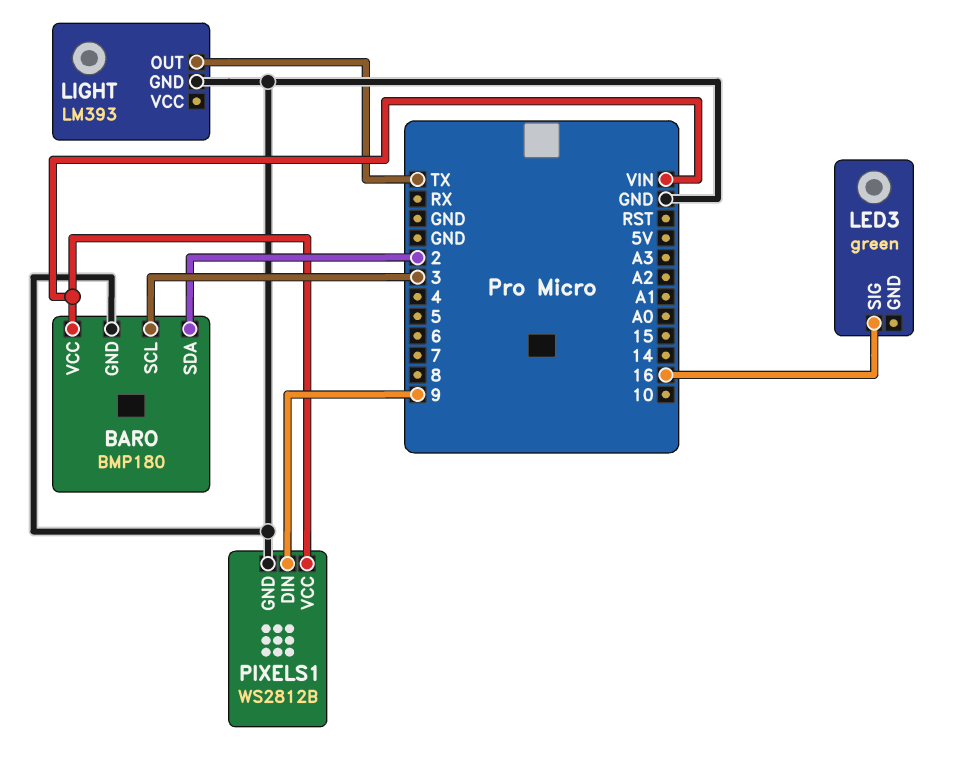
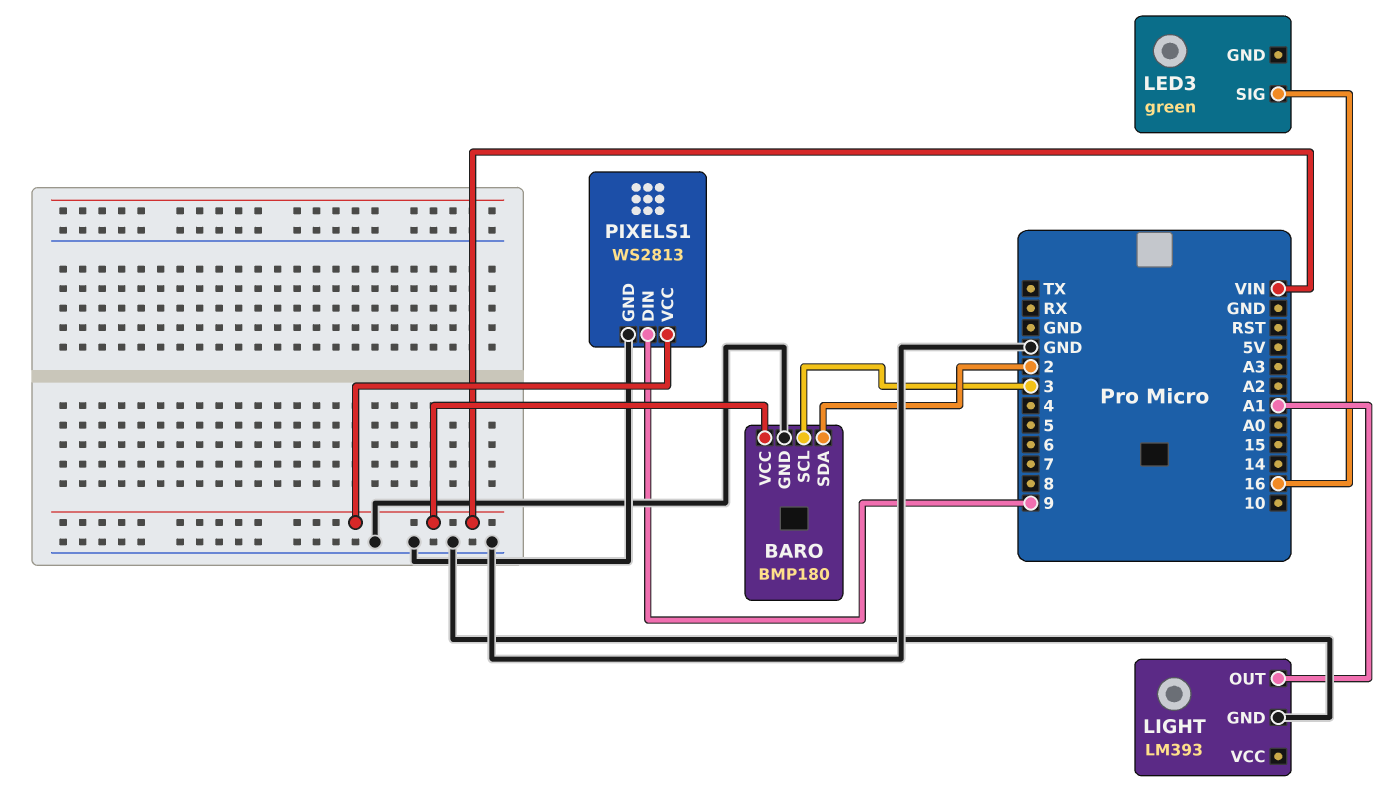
LIGHT pin OUT: TX -> A1
PIXELS1: WS2812B -> WS2813

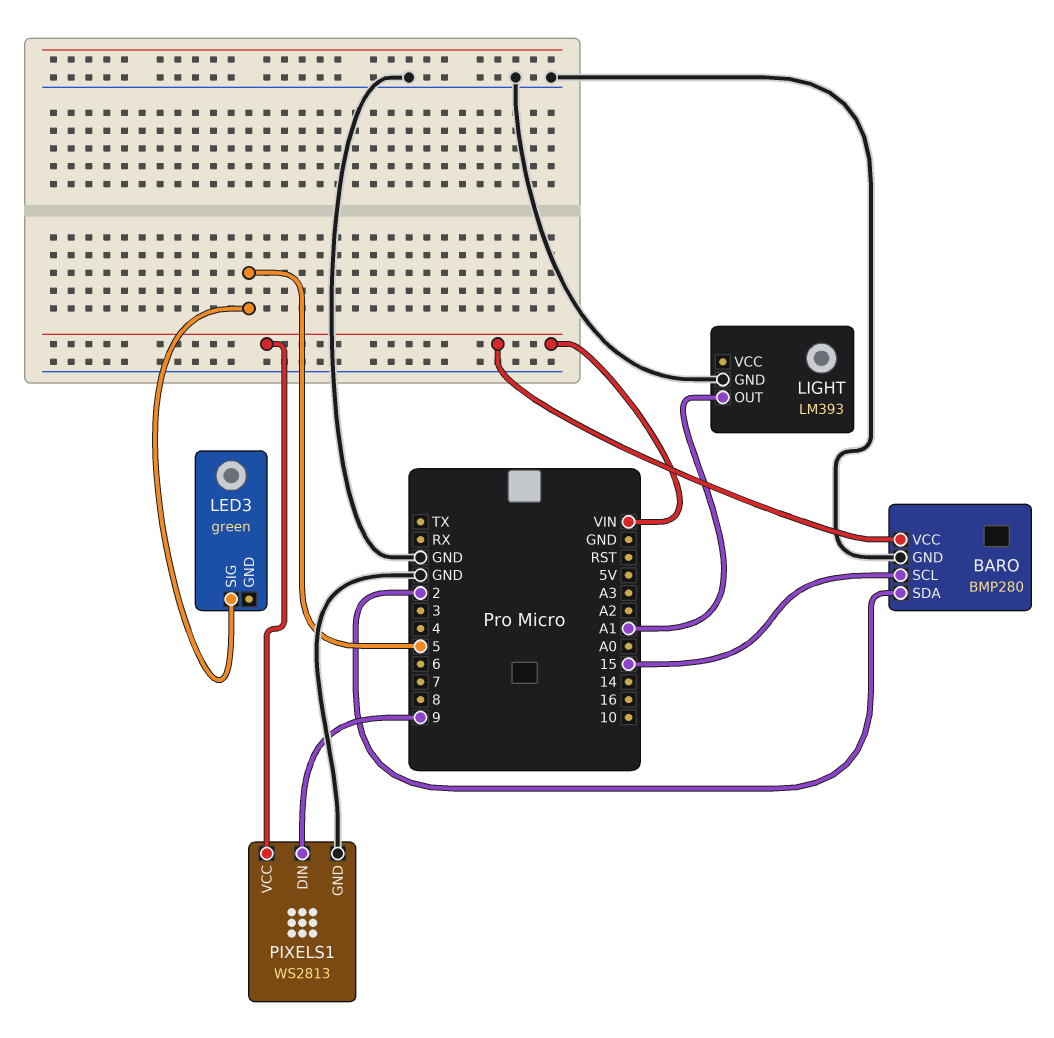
BARO: BMP180 -> BMP280
BARO pin SCL: 3 -> 15
LED3 pin SIG: 16 -> 5

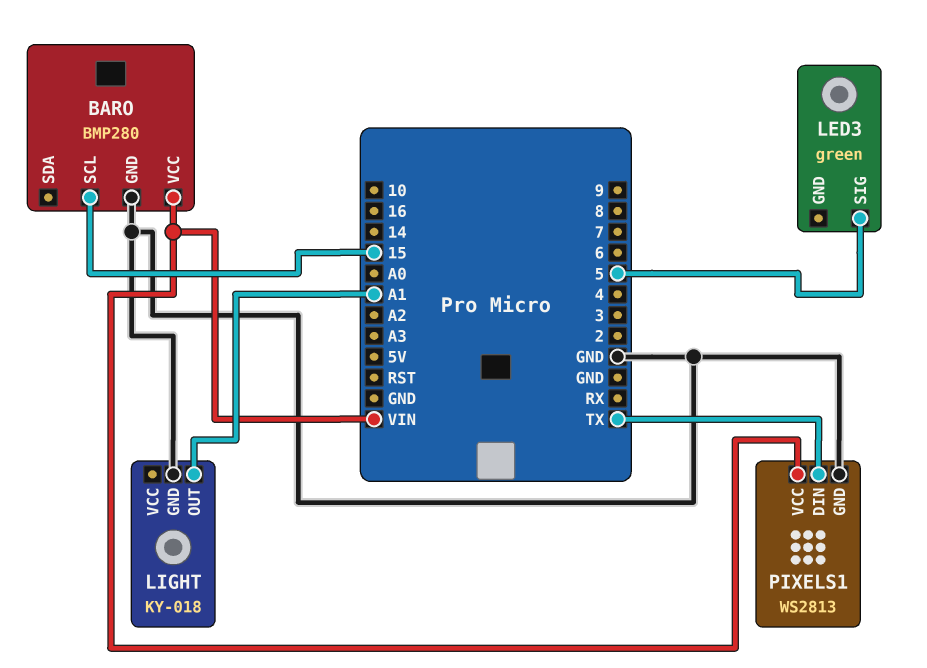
BARO pin SDA: 2 -> none
LIGHT: LM393 -> KY-018
PIXELS1 pin DIN: 9 -> TX

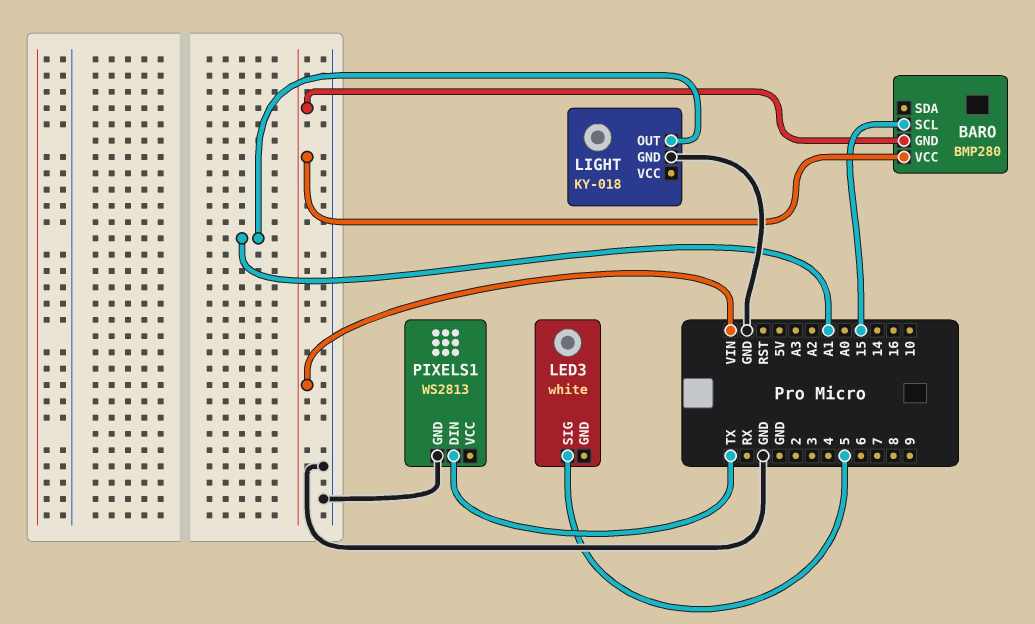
BARO pin GND: GND -> VIN
LED3: green -> white
PIXELS1 pin VCC: VIN -> none

